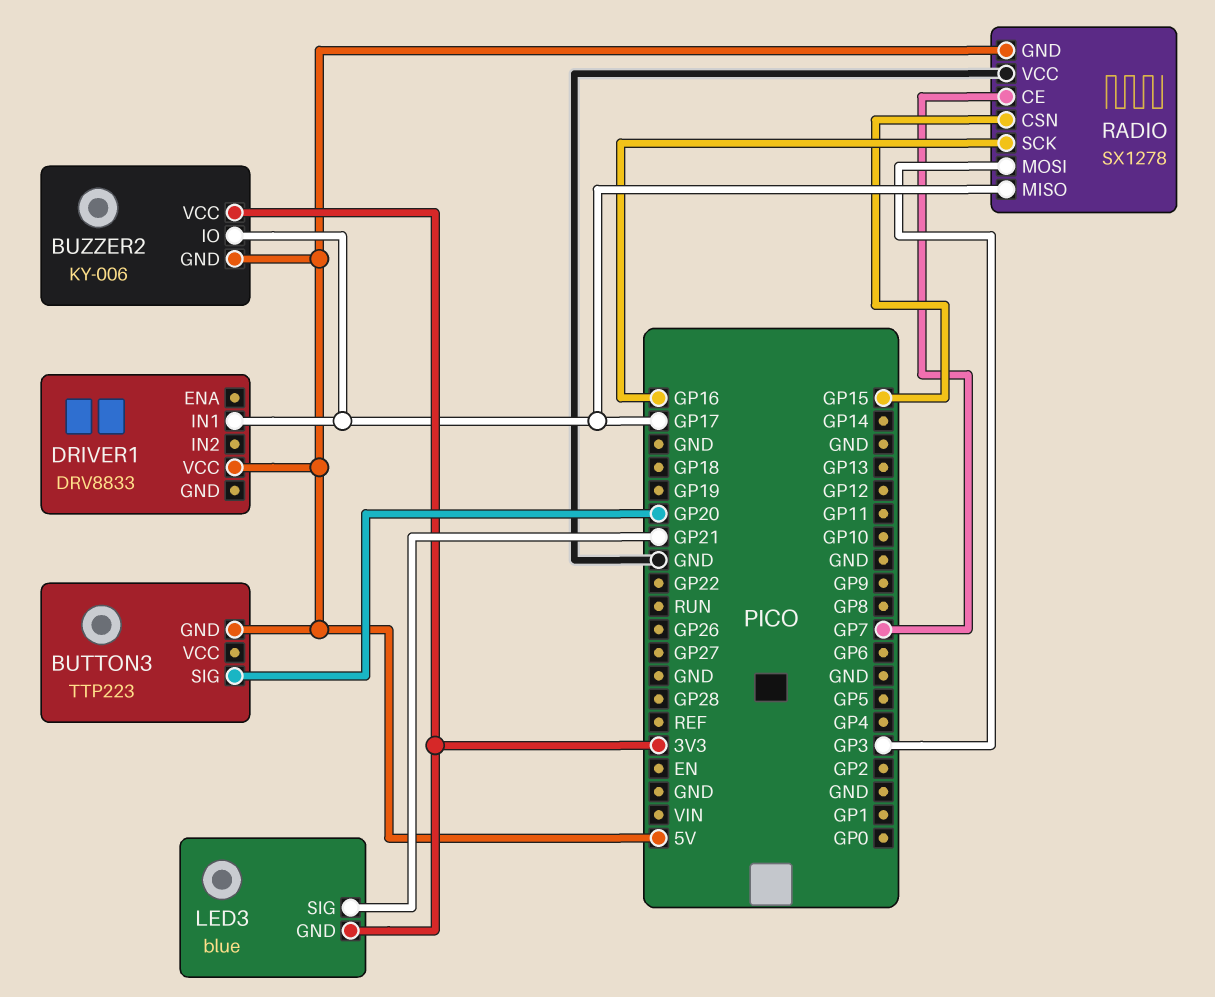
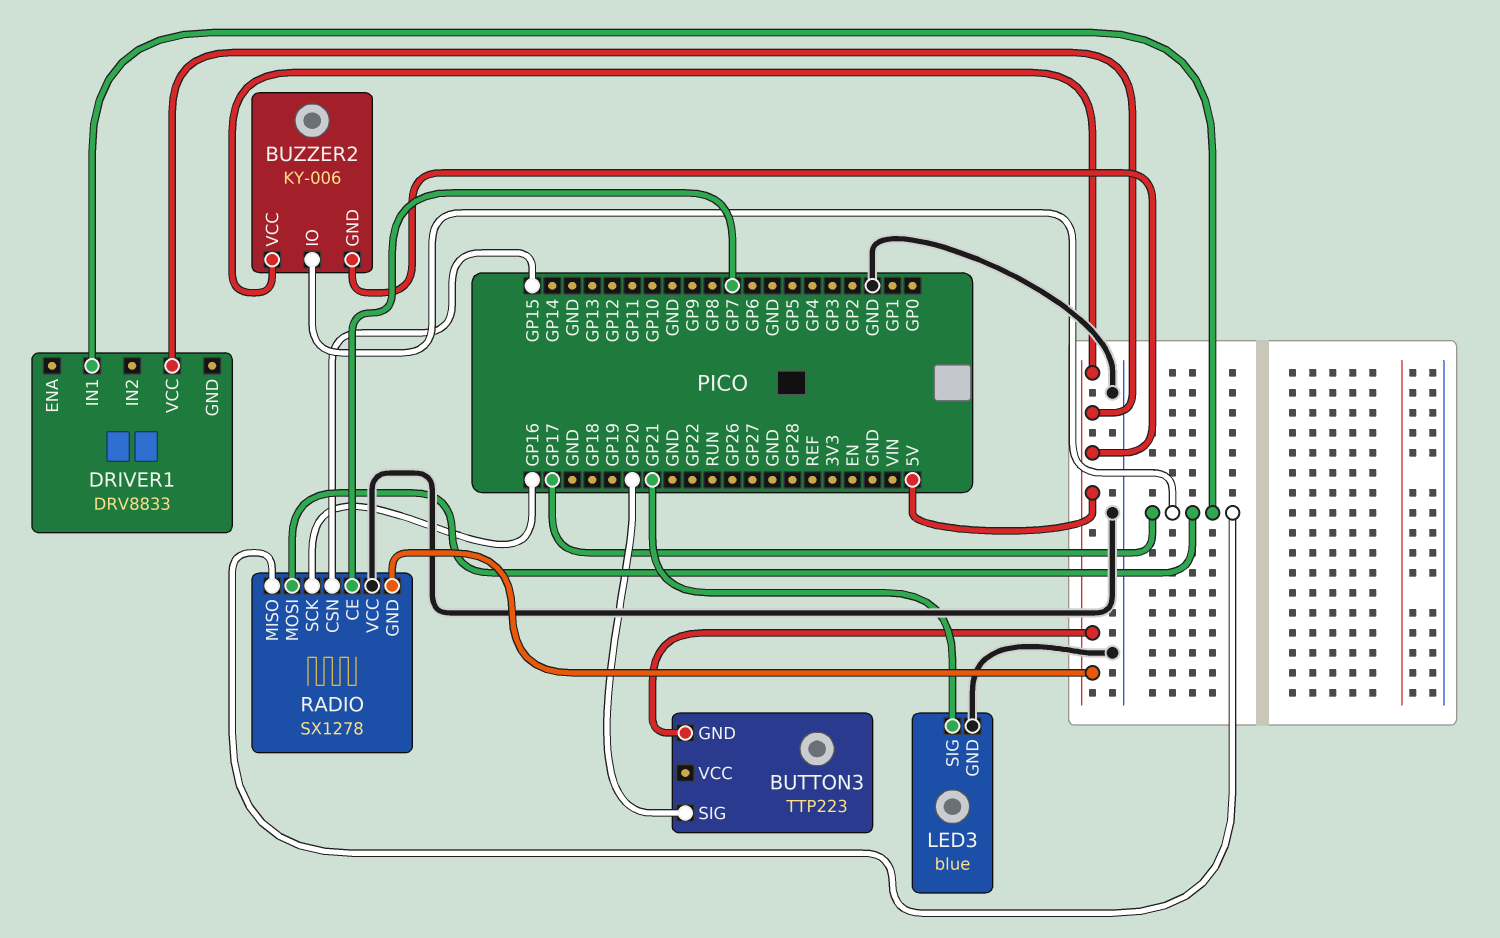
BUZZER2 pin VCC: 3V3 -> 5V
LED3 pin GND: 3V3 -> GND
RADIO pin MOSI: GP3 -> GP17

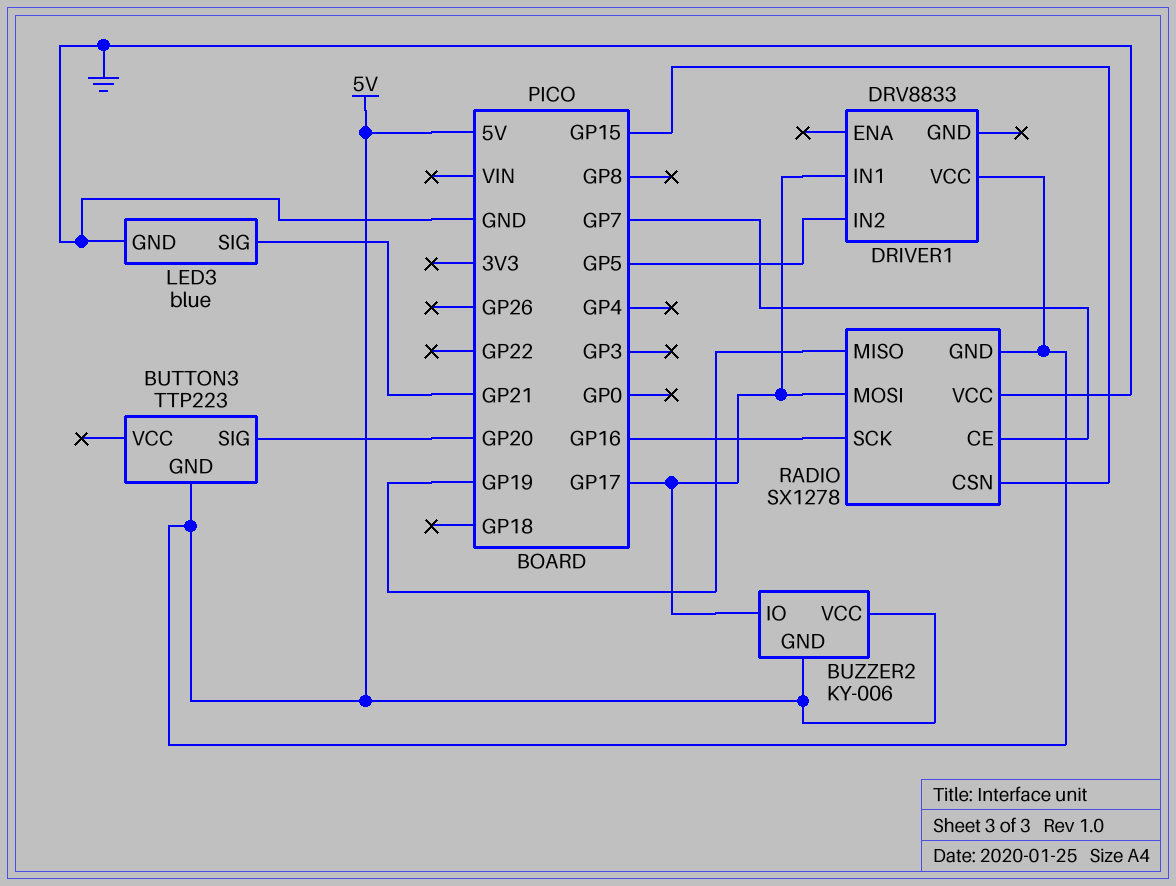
DRIVER1 pin IN2: none -> GP5
RADIO pin MISO: GP17 -> GP19

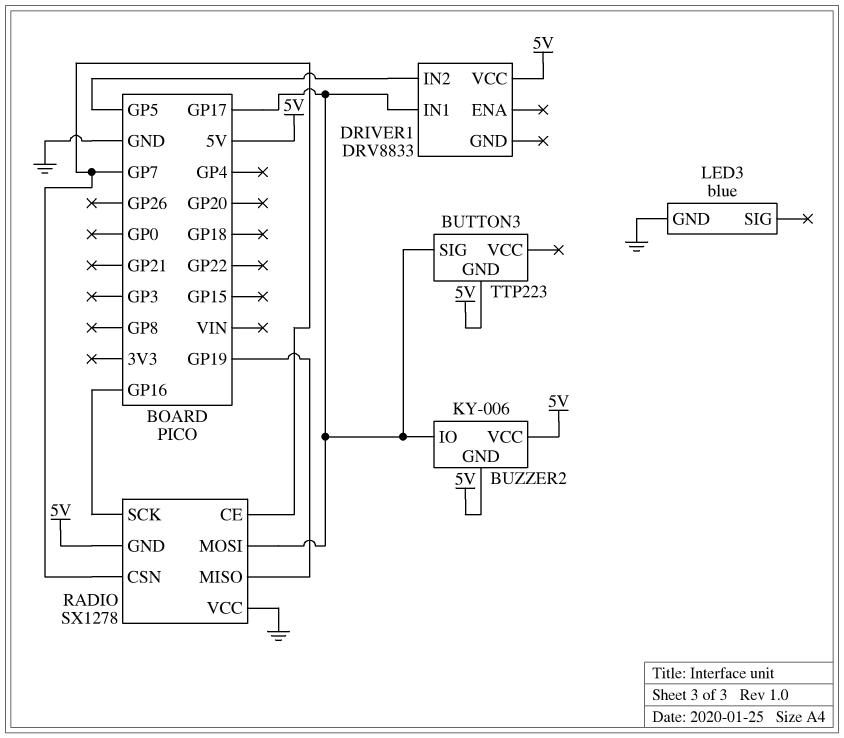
BUTTON3 pin SIG: GP20 -> GP17
LED3 pin SIG: GP21 -> none
RADIO pin CSN: GP15 -> GP7

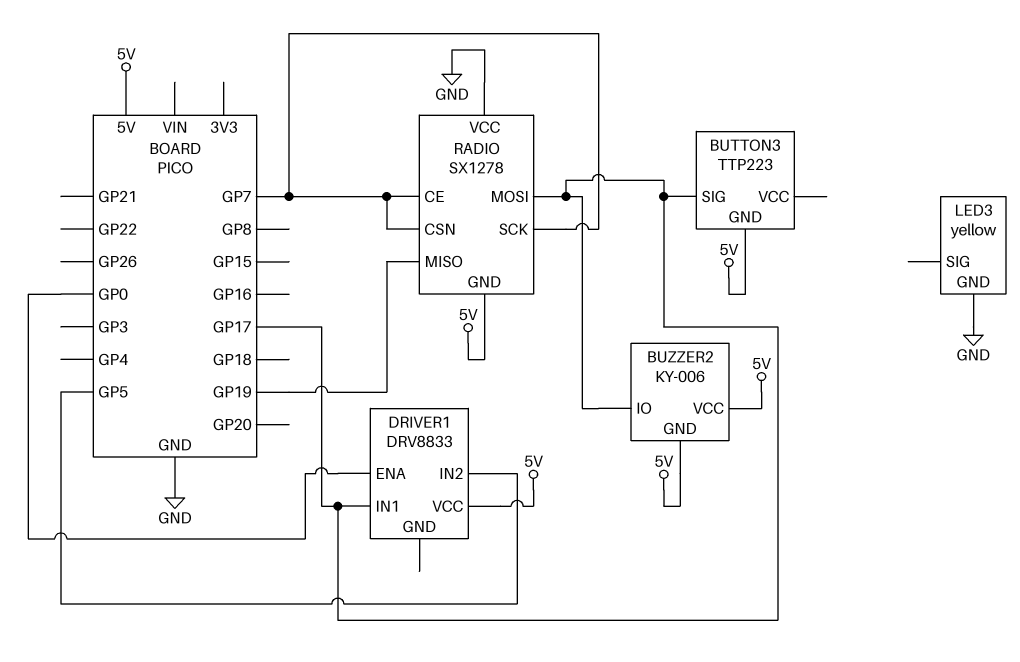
DRIVER1 pin ENA: none -> GP0
LED3: blue -> yellow
RADIO pin SCK: GP16 -> GP7

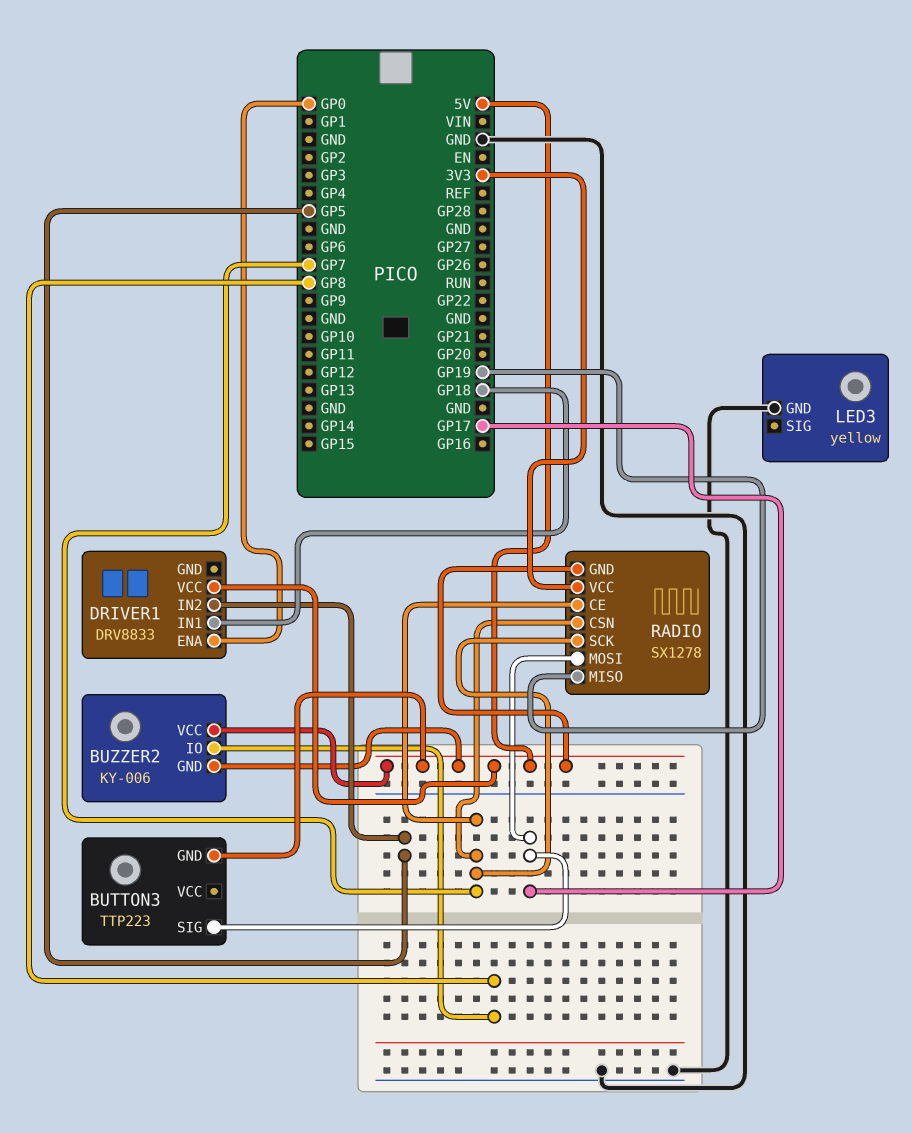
BUZZER2 pin IO: GP17 -> GP8
DRIVER1 pin IN1: GP17 -> GP18
RADIO pin VCC: GND -> 3V3

